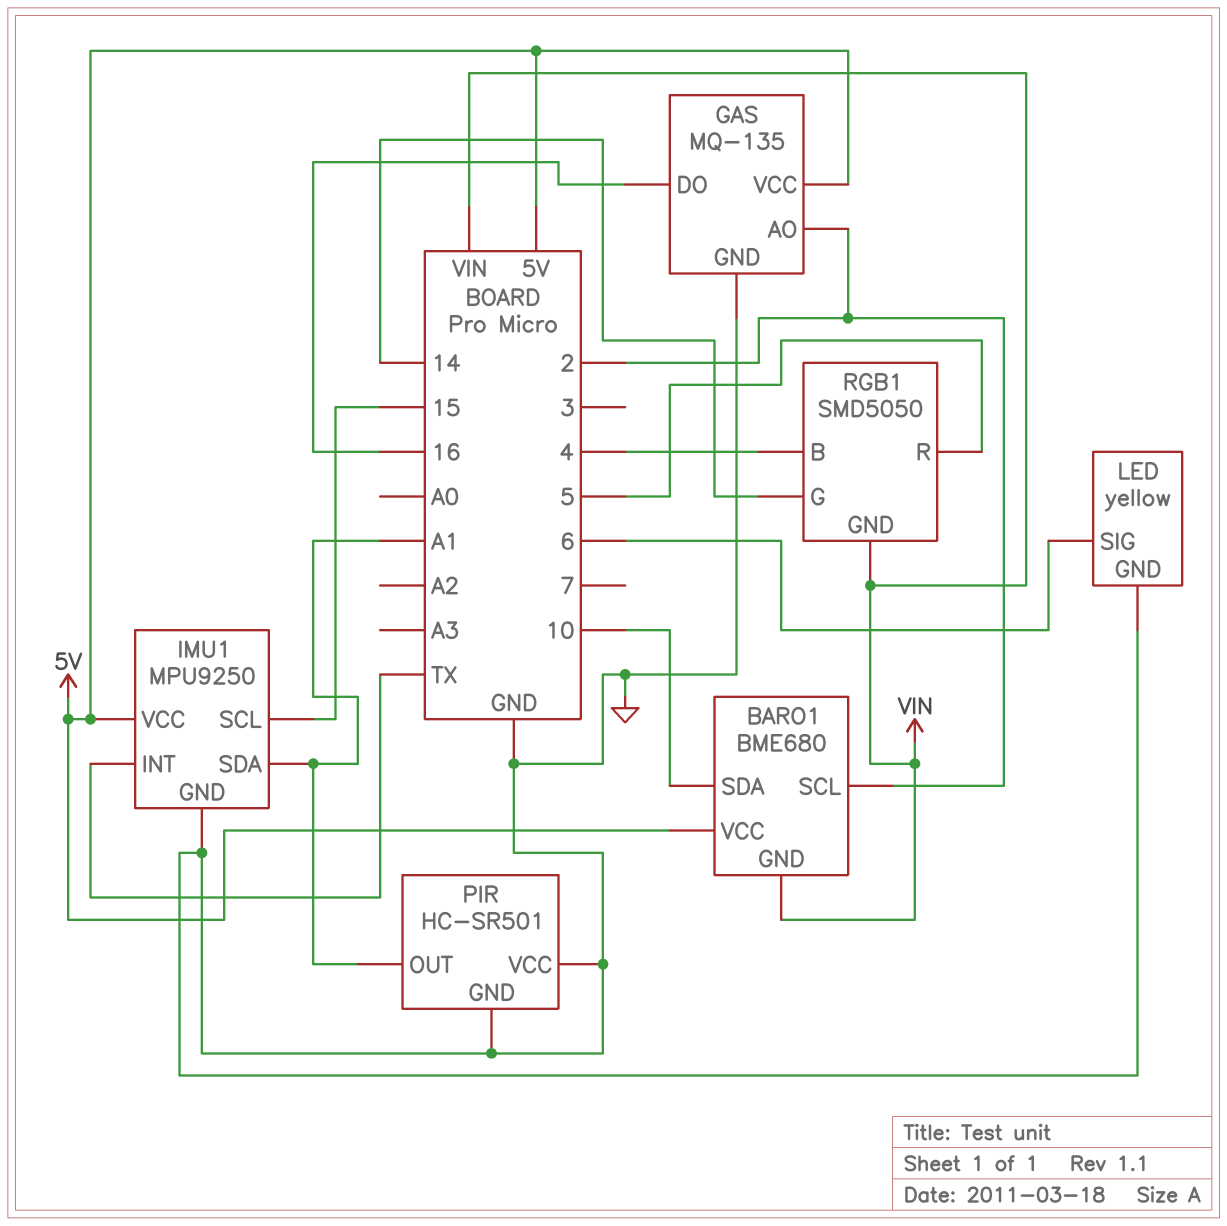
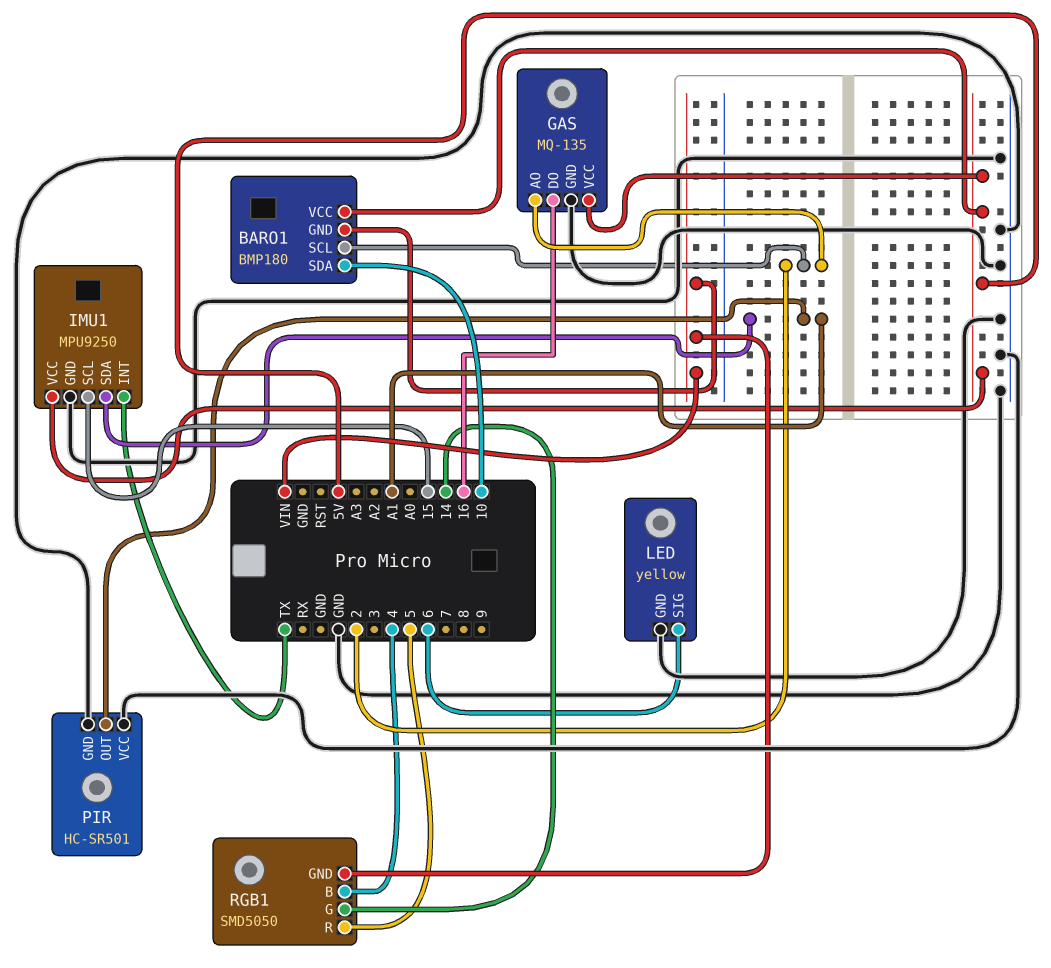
BARO1: BME680 -> BMP180

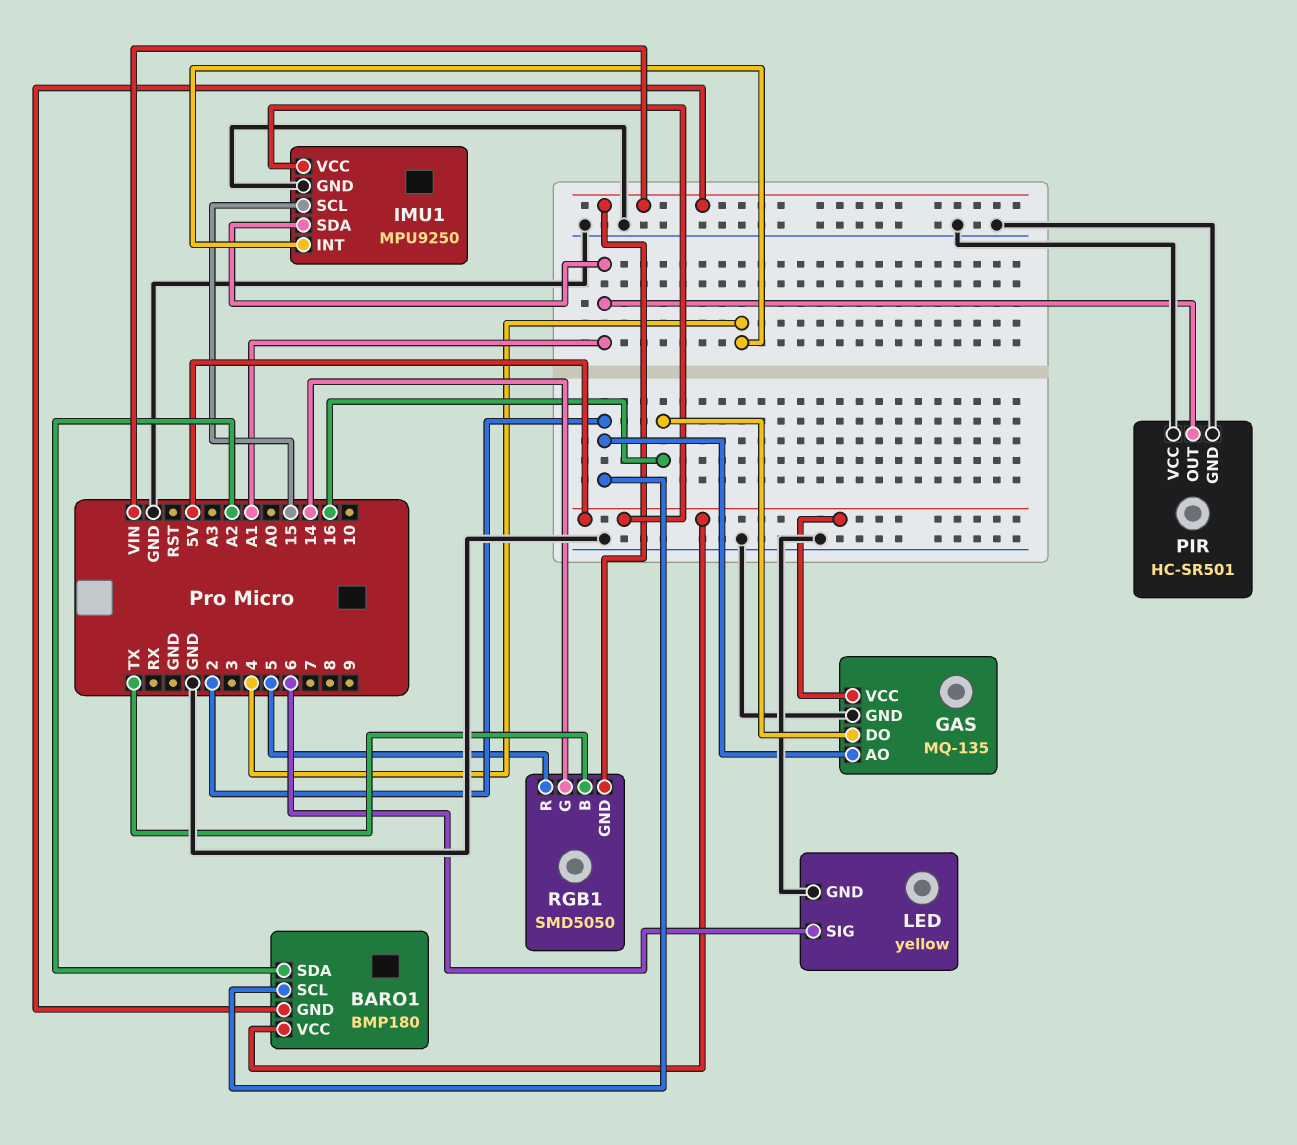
BARO1 pin SDA: 10 -> A2
IMU1 pin INT: TX -> 4
RGB1 pin B: 4 -> TX

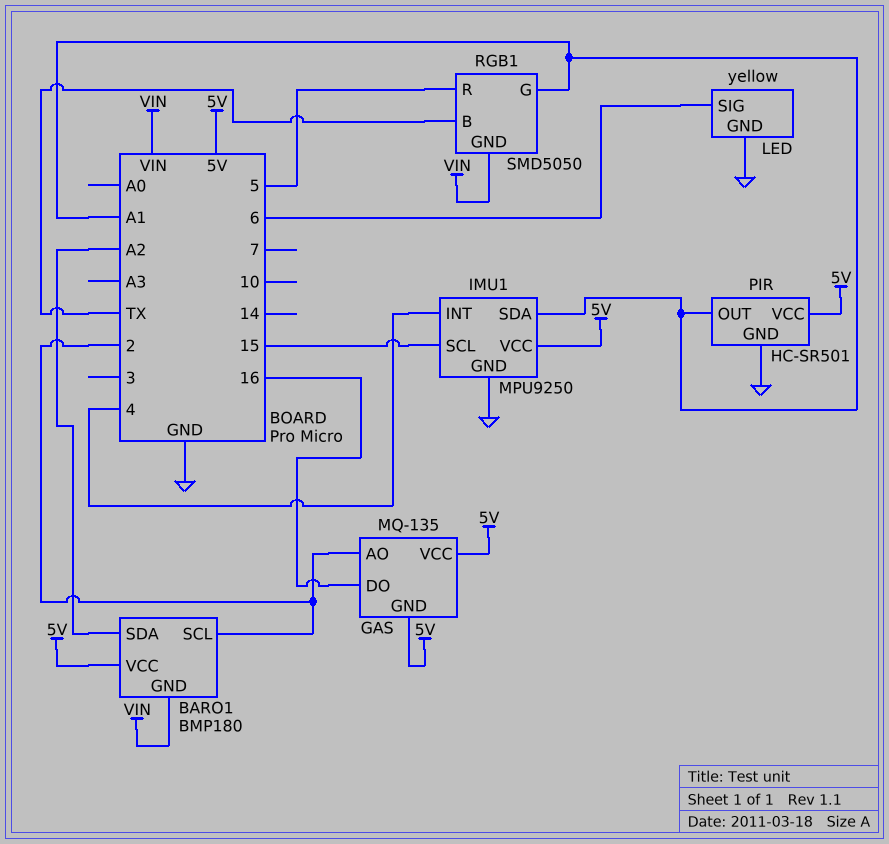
GAS pin GND: GND -> 5V
PIR pin VCC: GND -> 5V
RGB1 pin G: 14 -> A1

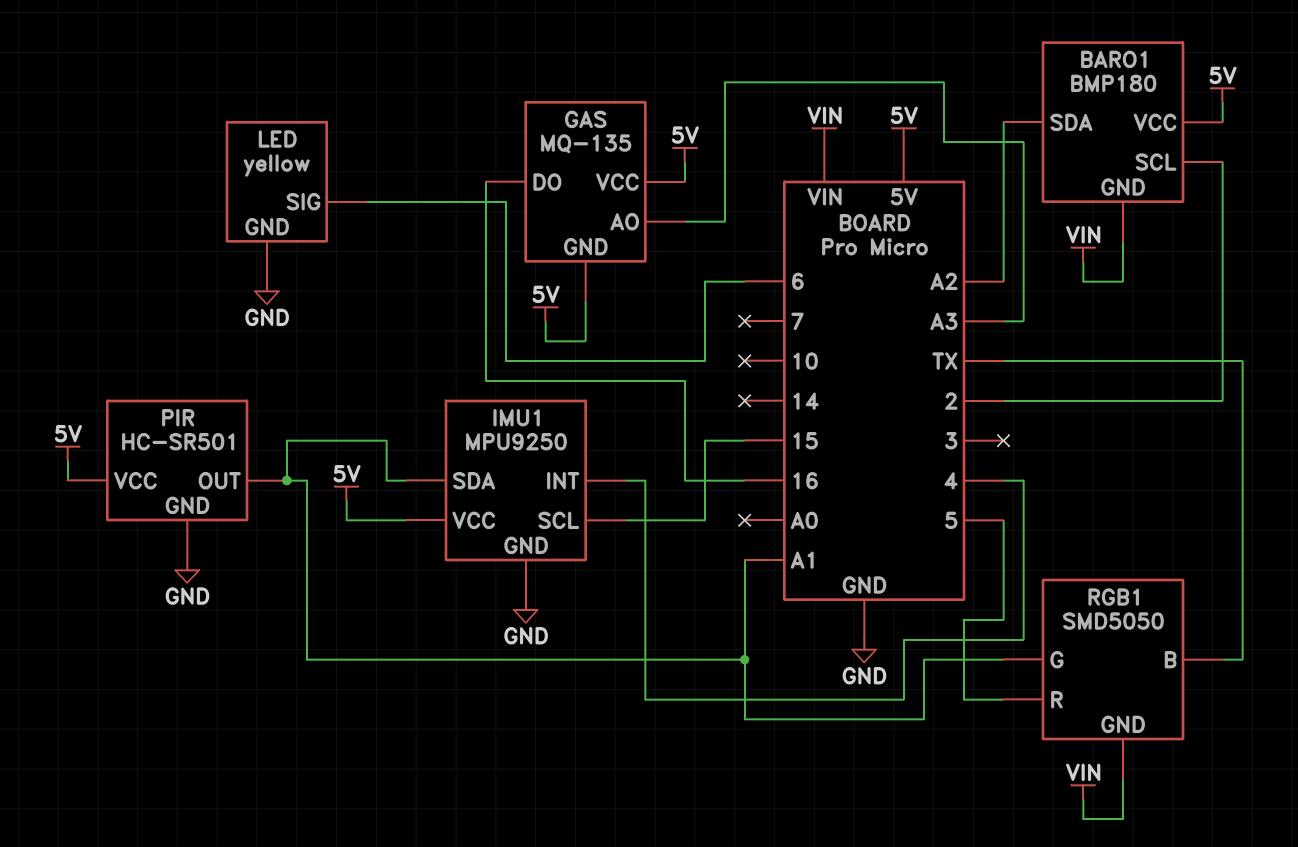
GAS pin AO: 2 -> A3

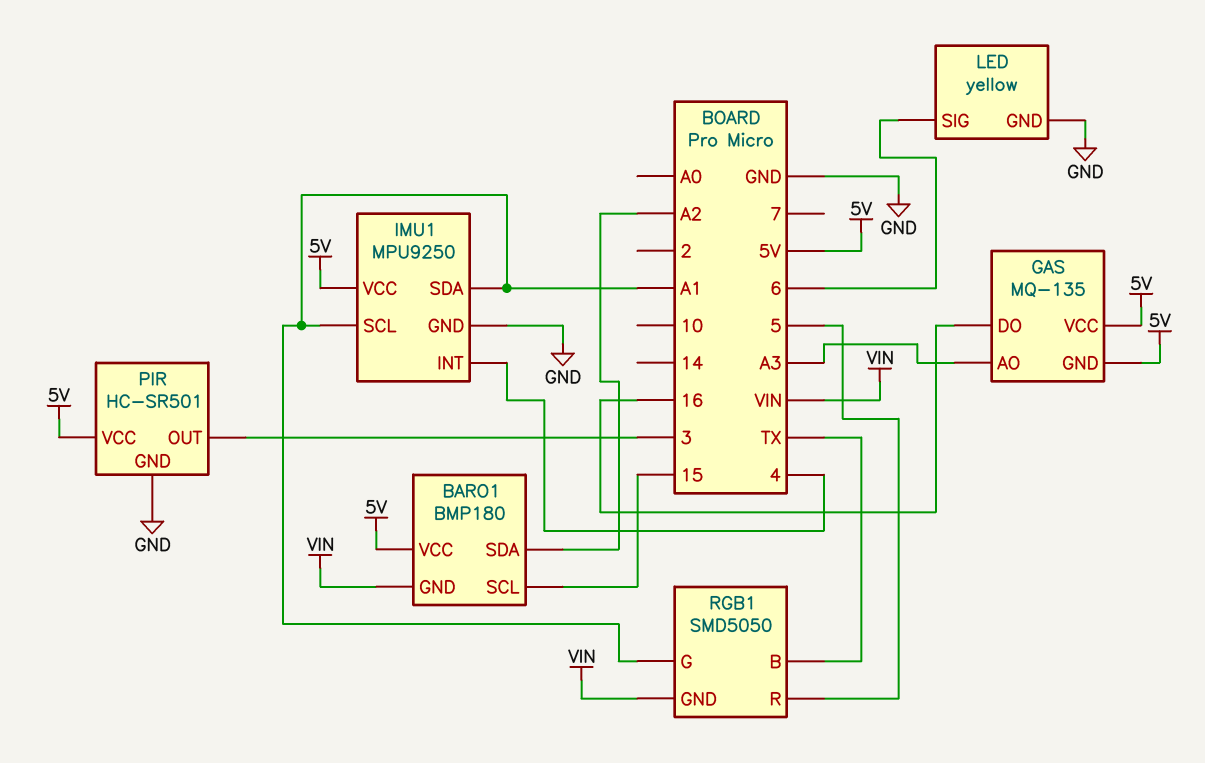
BARO1 pin SCL: 2 -> 15
IMU1 pin SCL: 15 -> A1
PIR pin OUT: A1 -> 3

